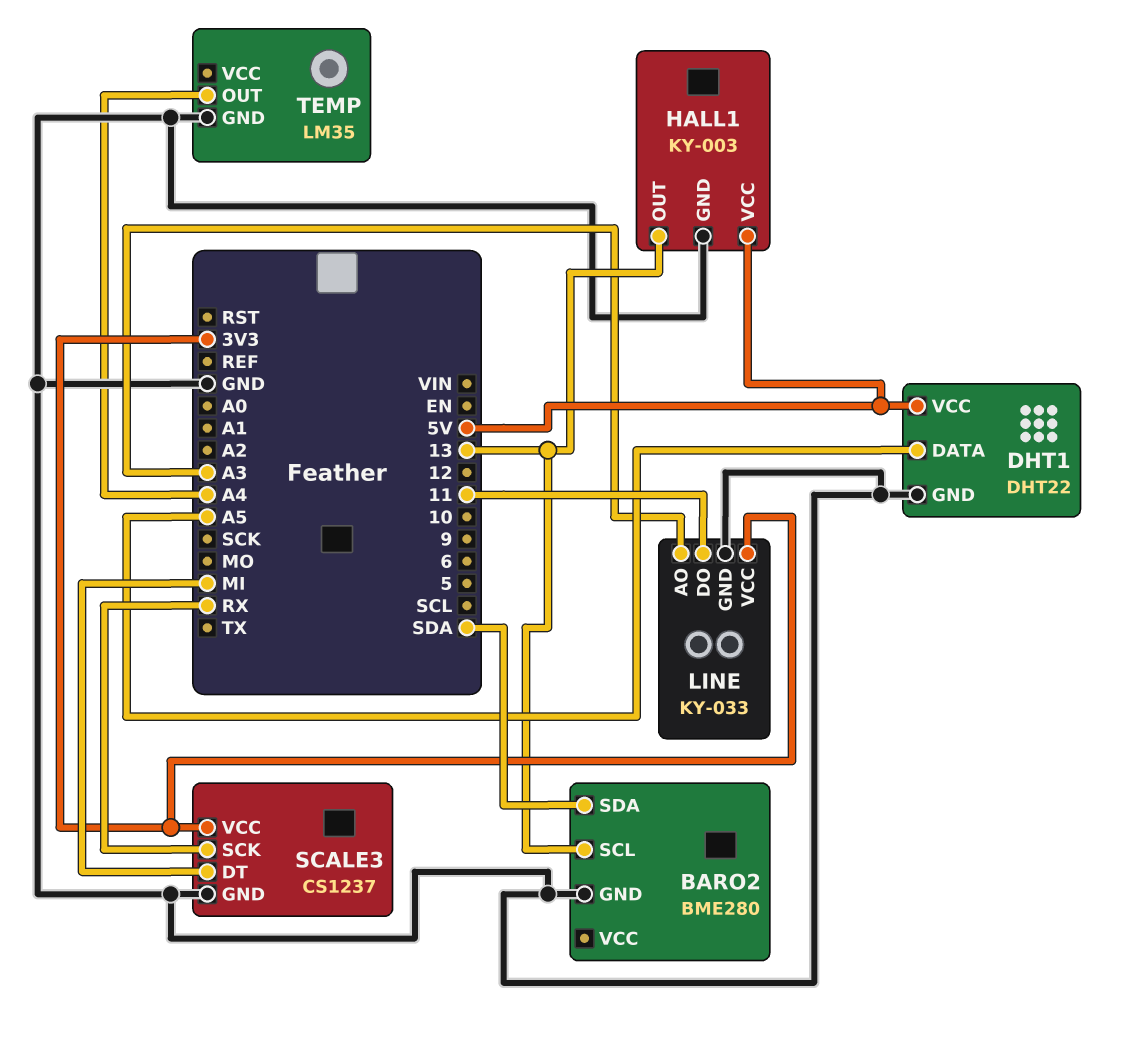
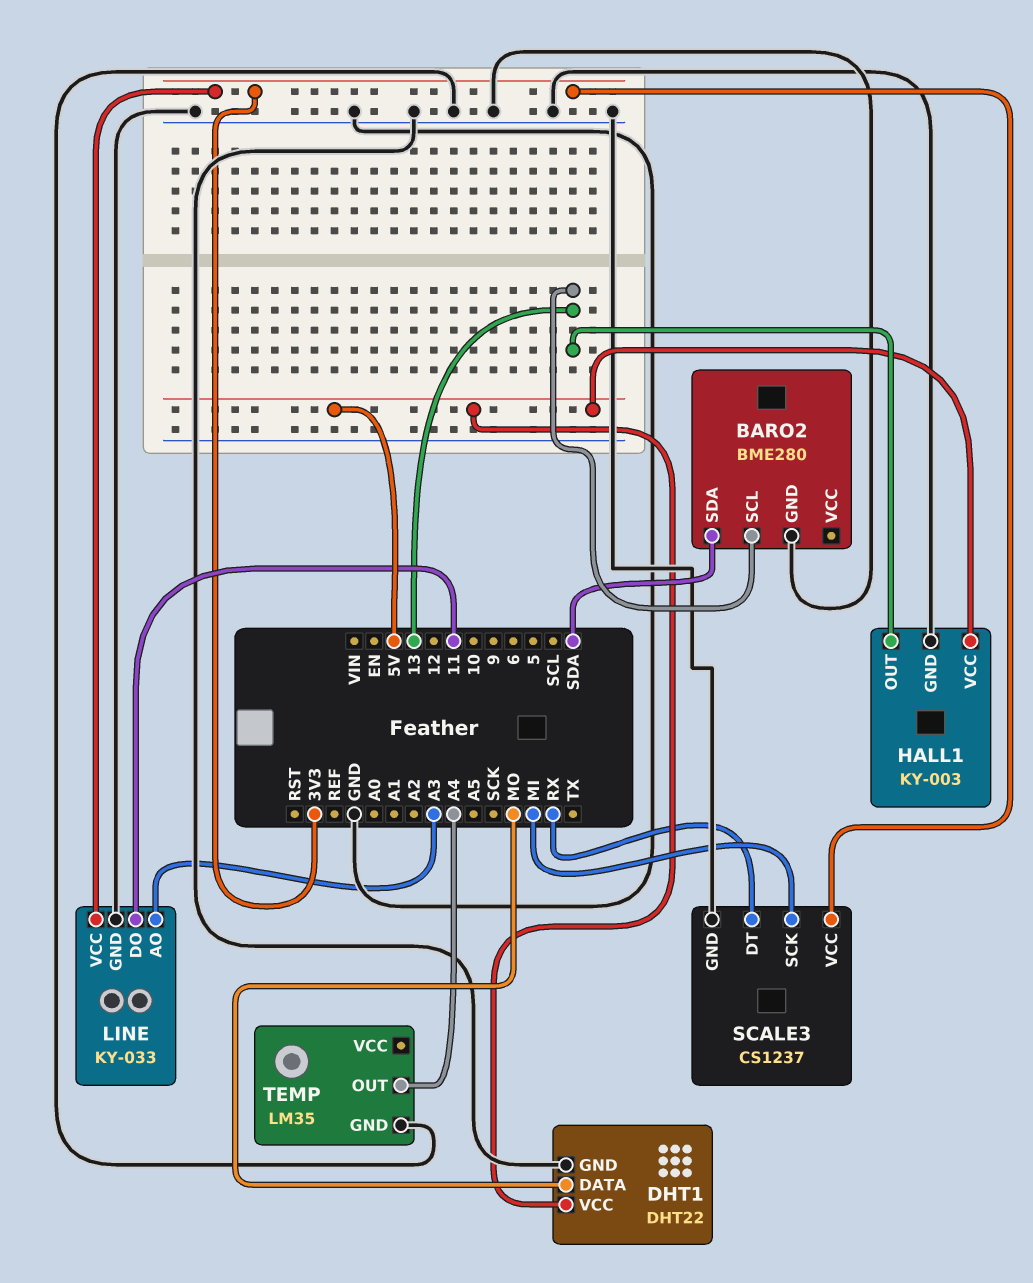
DHT1 pin DATA: A5 -> MO
SCALE3 pin DT: MI -> RX
SCALE3 pin SCK: RX -> MI

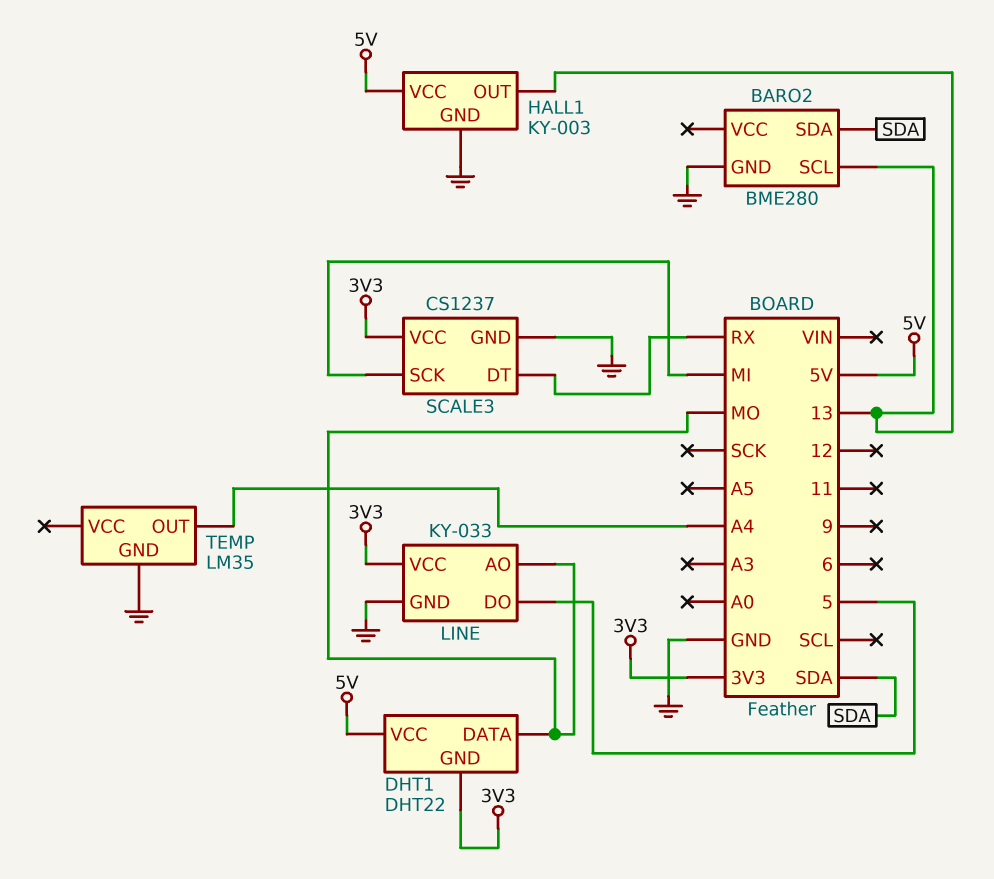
DHT1 pin GND: GND -> 3V3
LINE pin AO: A3 -> MO
LINE pin DO: 11 -> 5

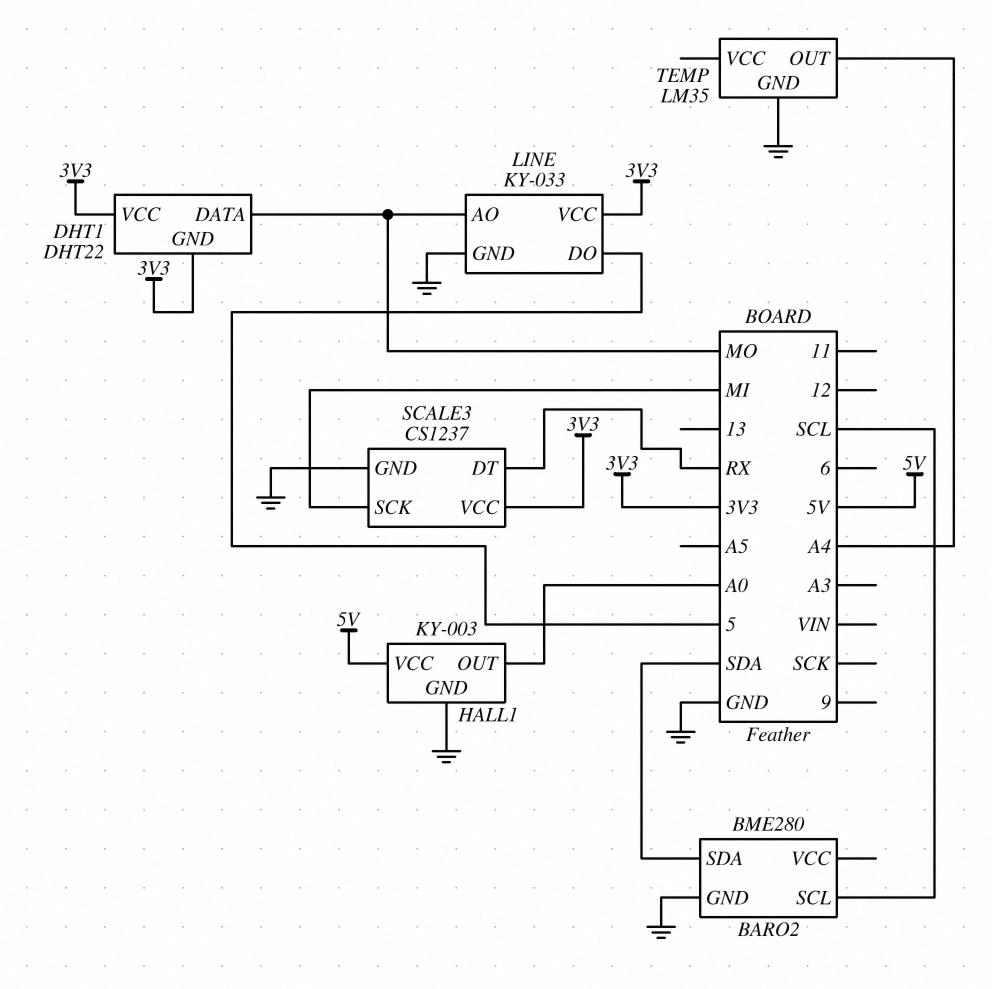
BARO2 pin SCL: 13 -> SCL
DHT1 pin VCC: 5V -> 3V3
HALL1 pin OUT: 13 -> A0

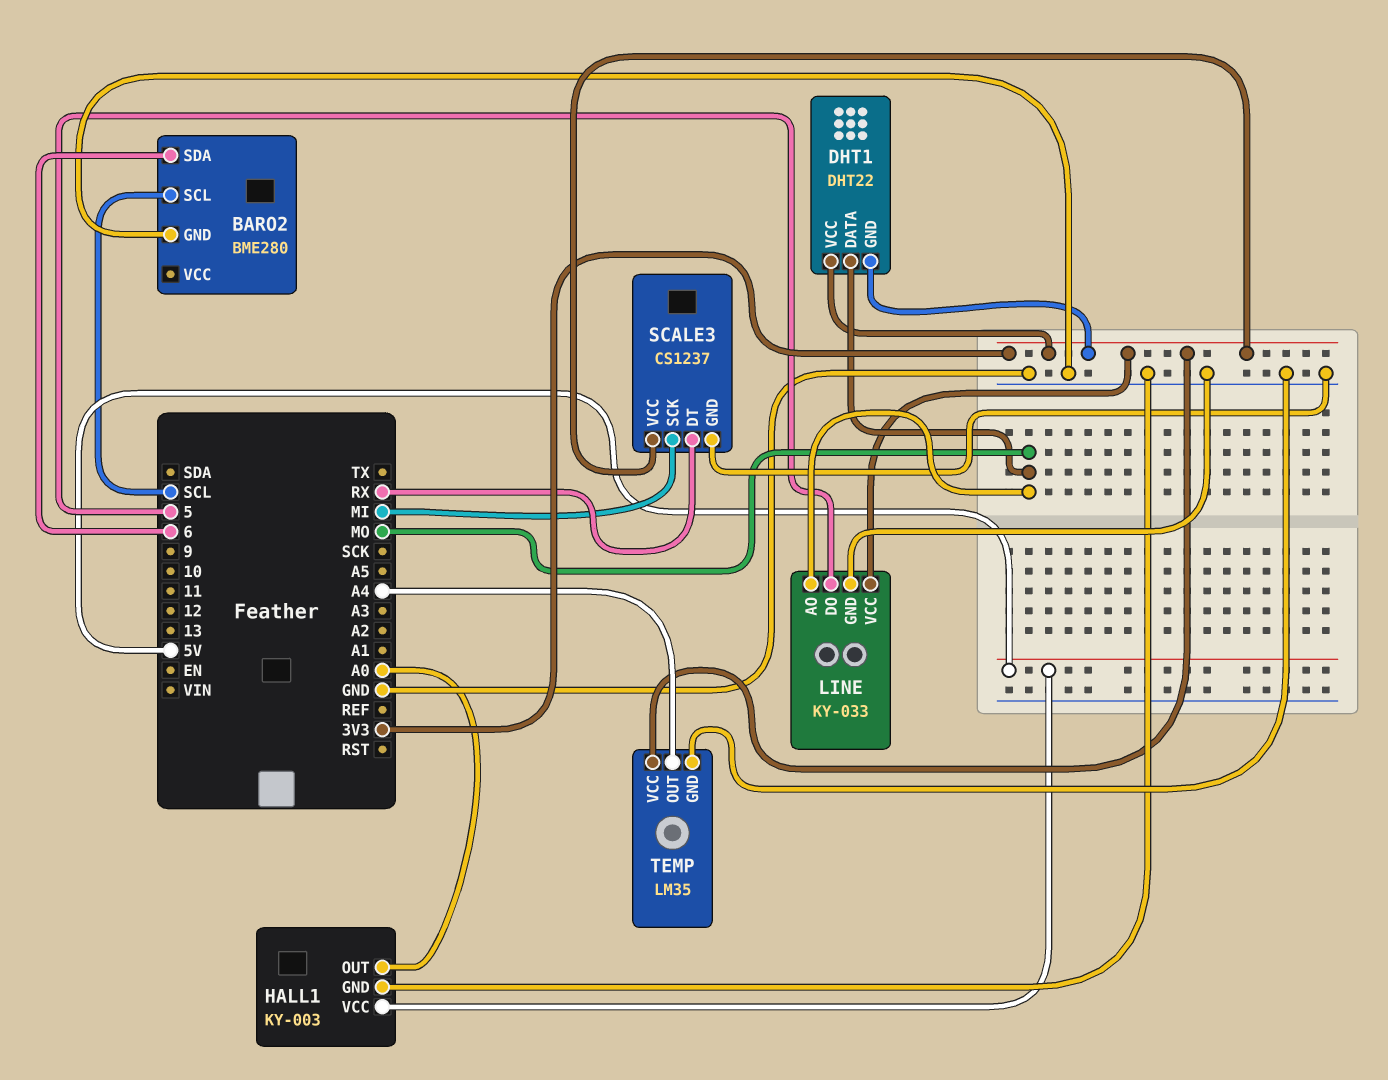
BARO2 pin SDA: SDA -> 6
TEMP pin VCC: none -> 3V3

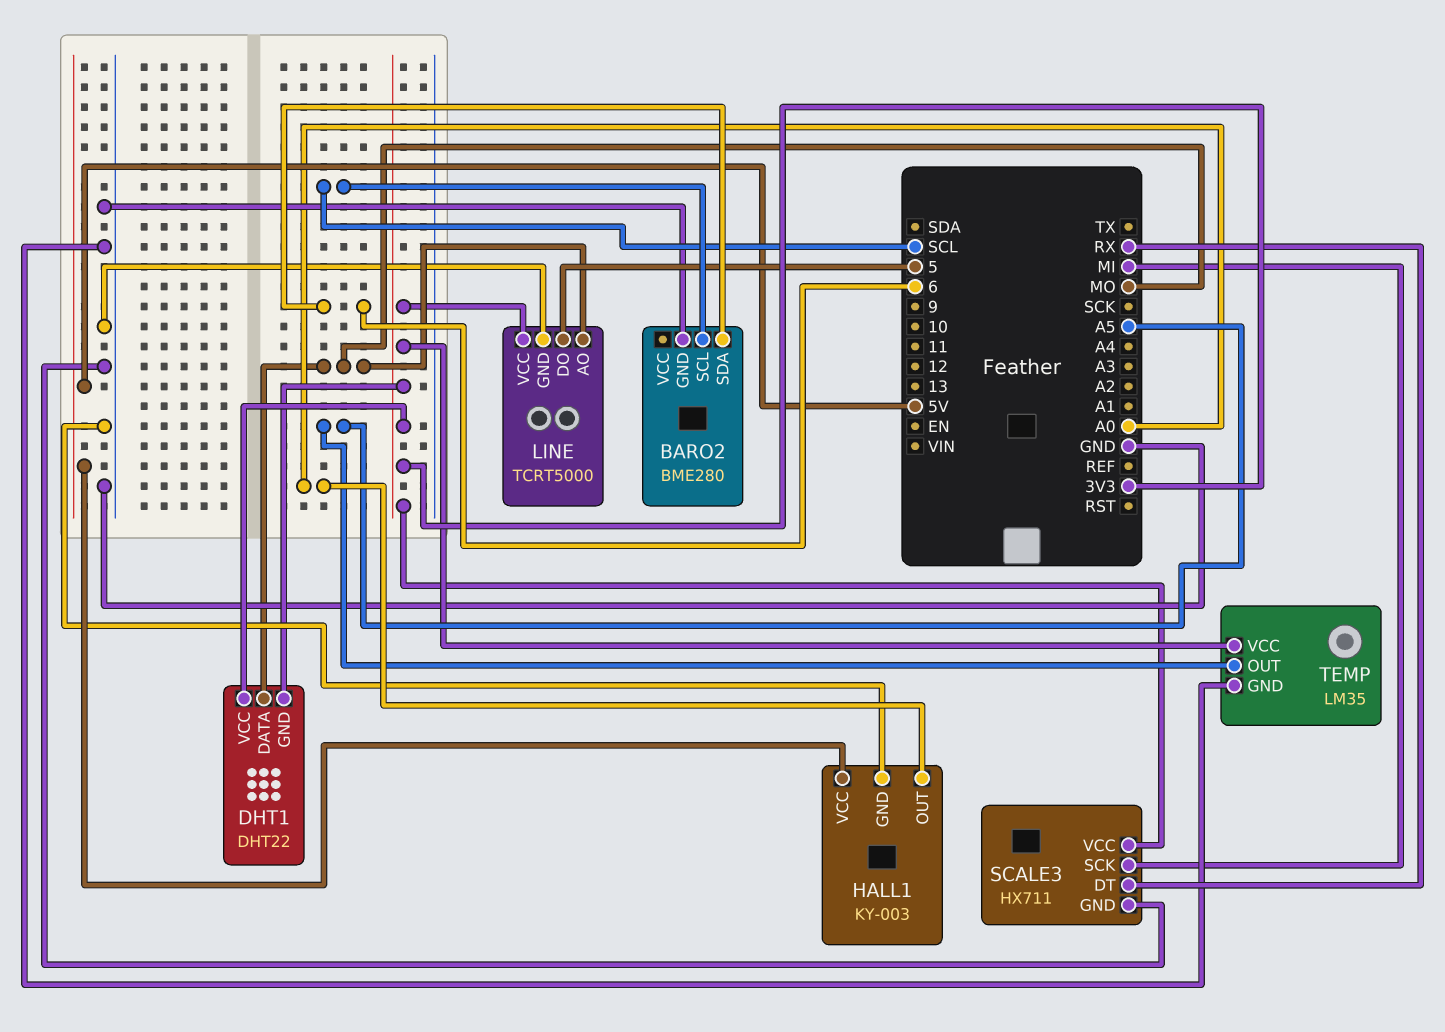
LINE: KY-033 -> TCRT5000
SCALE3: CS1237 -> HX711
TEMP pin OUT: A4 -> A5

